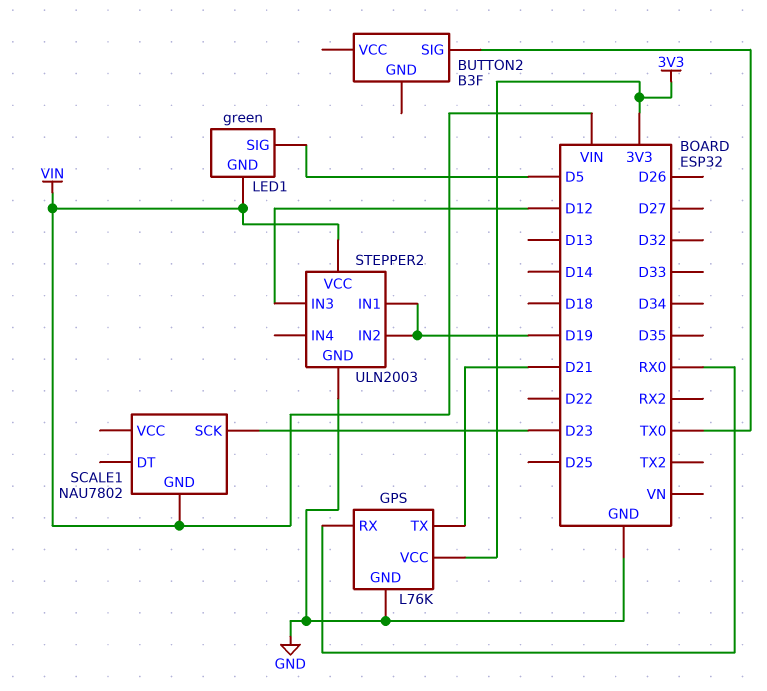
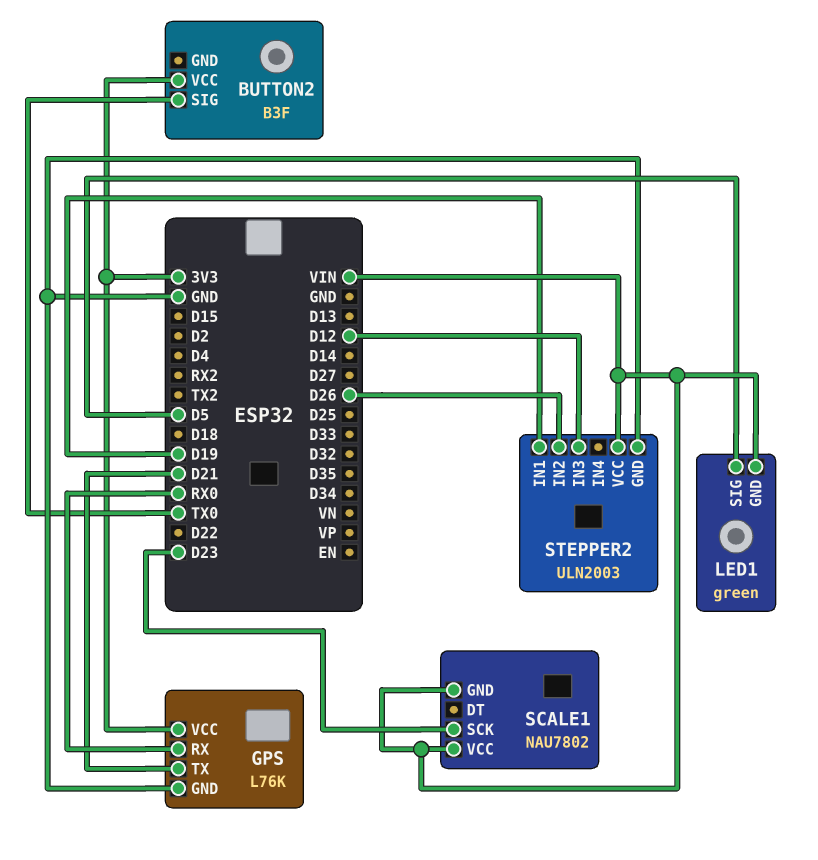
BUTTON2 pin VCC: none -> 3V3
SCALE1 pin VCC: none -> VIN
STEPPER2 pin IN2: D19 -> D26

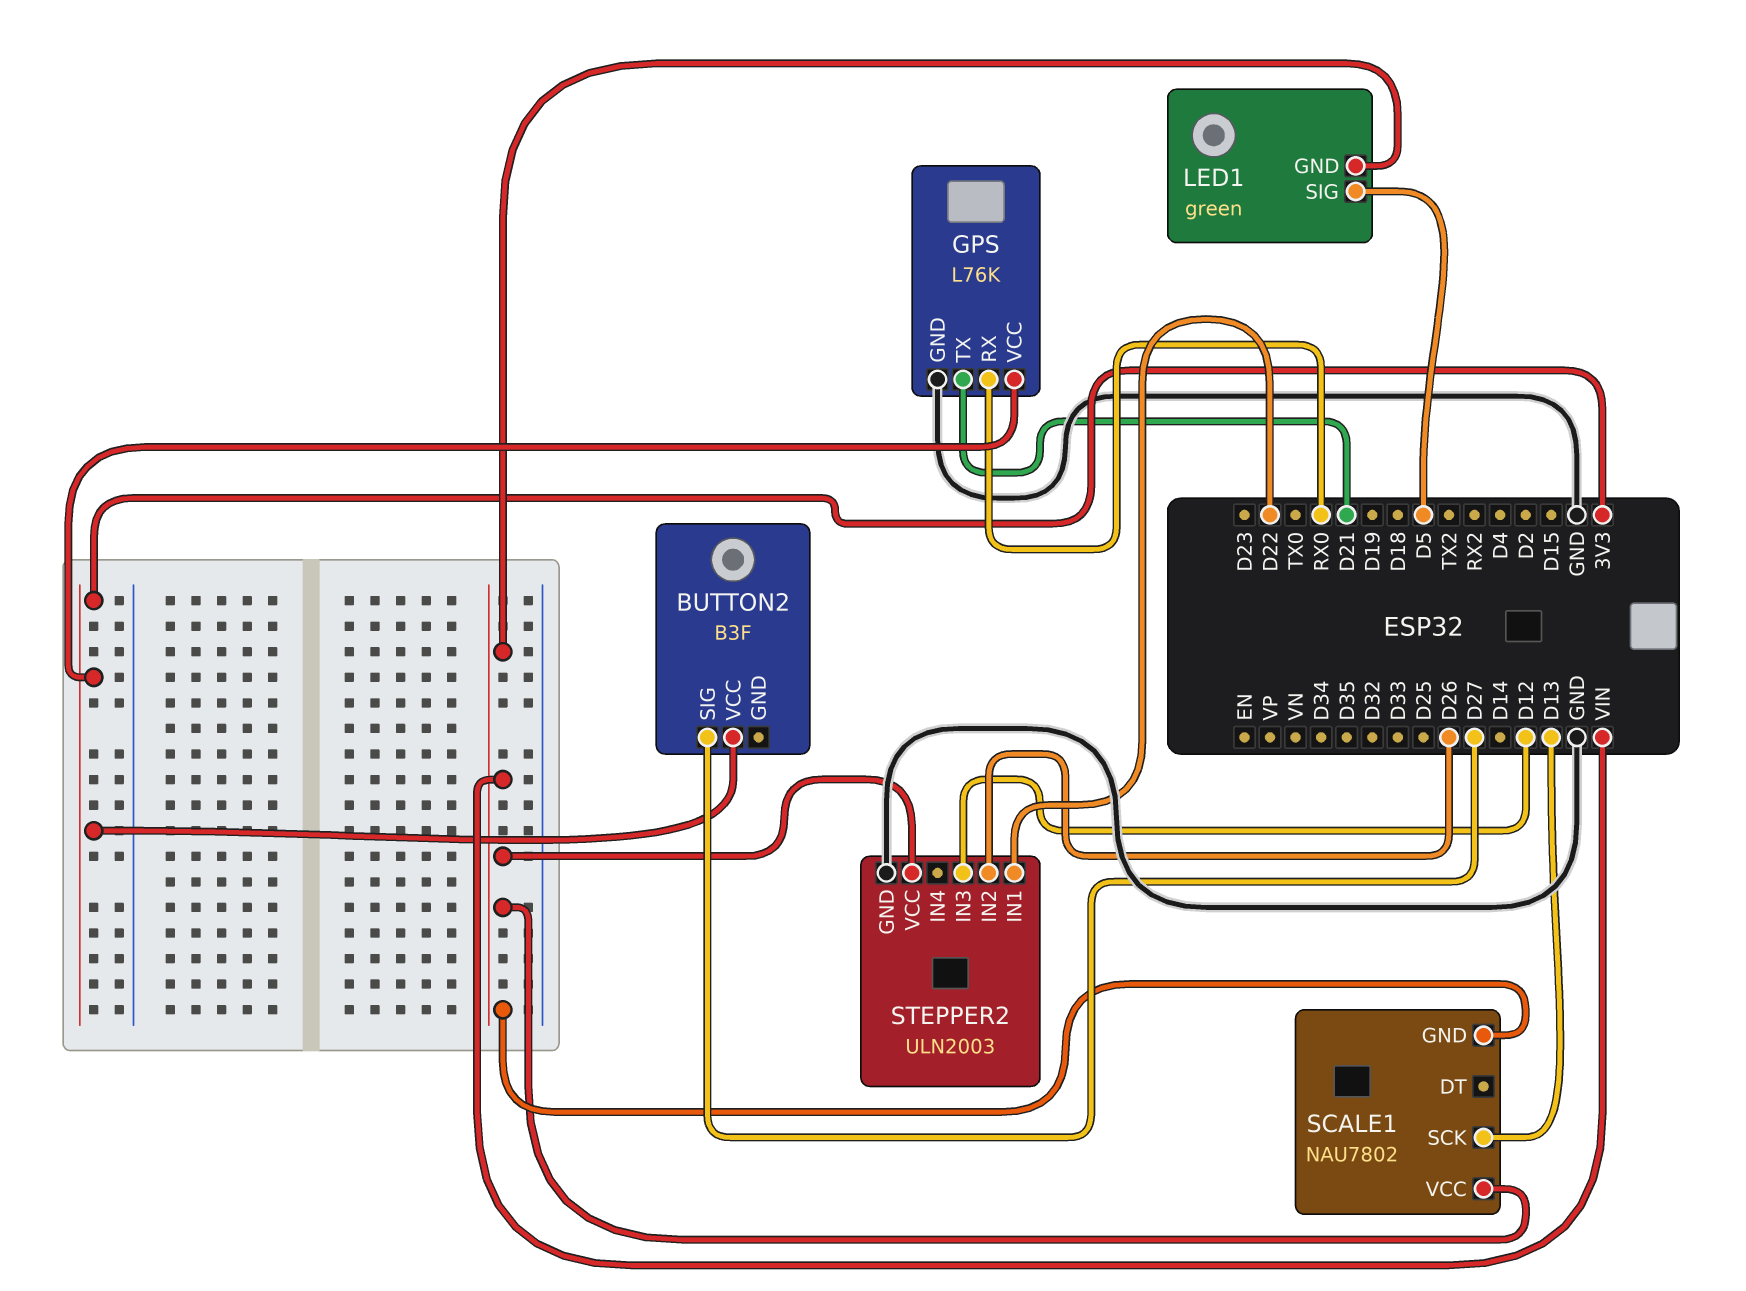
BUTTON2 pin SIG: TX0 -> D27
SCALE1 pin SCK: D23 -> D13
STEPPER2 pin IN1: D19 -> D22

